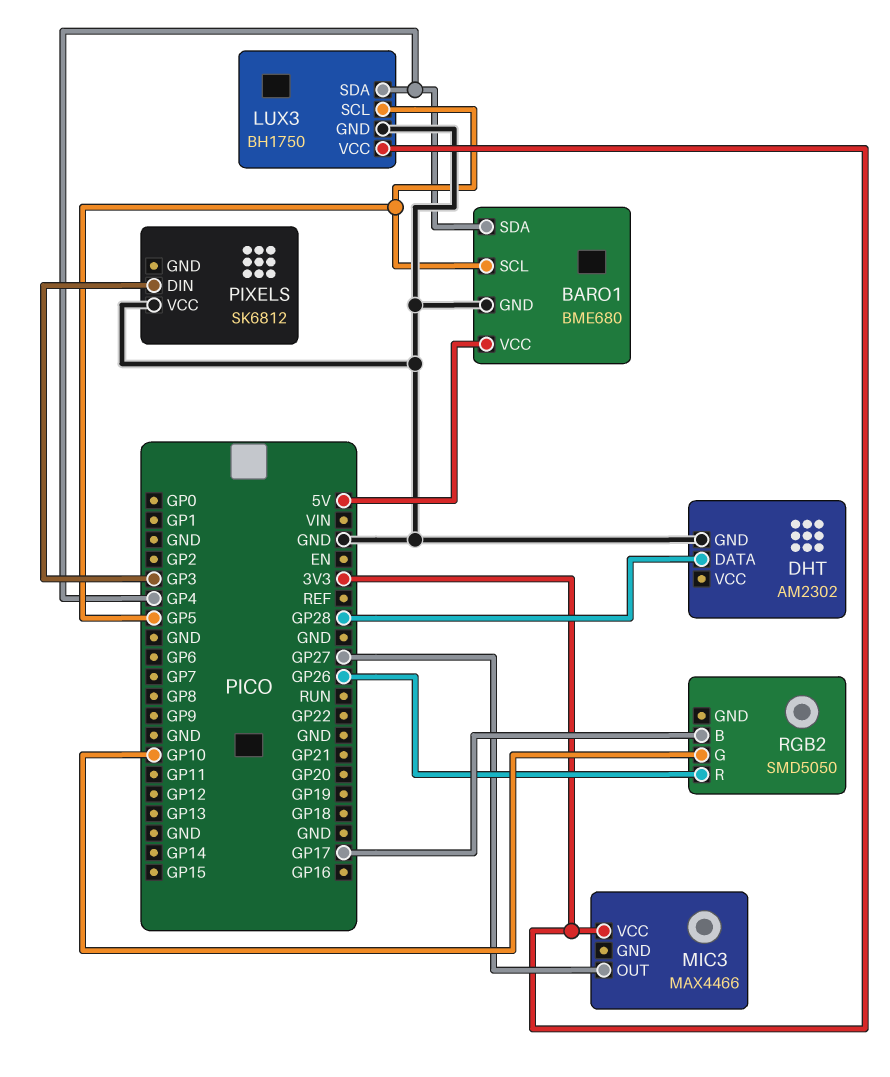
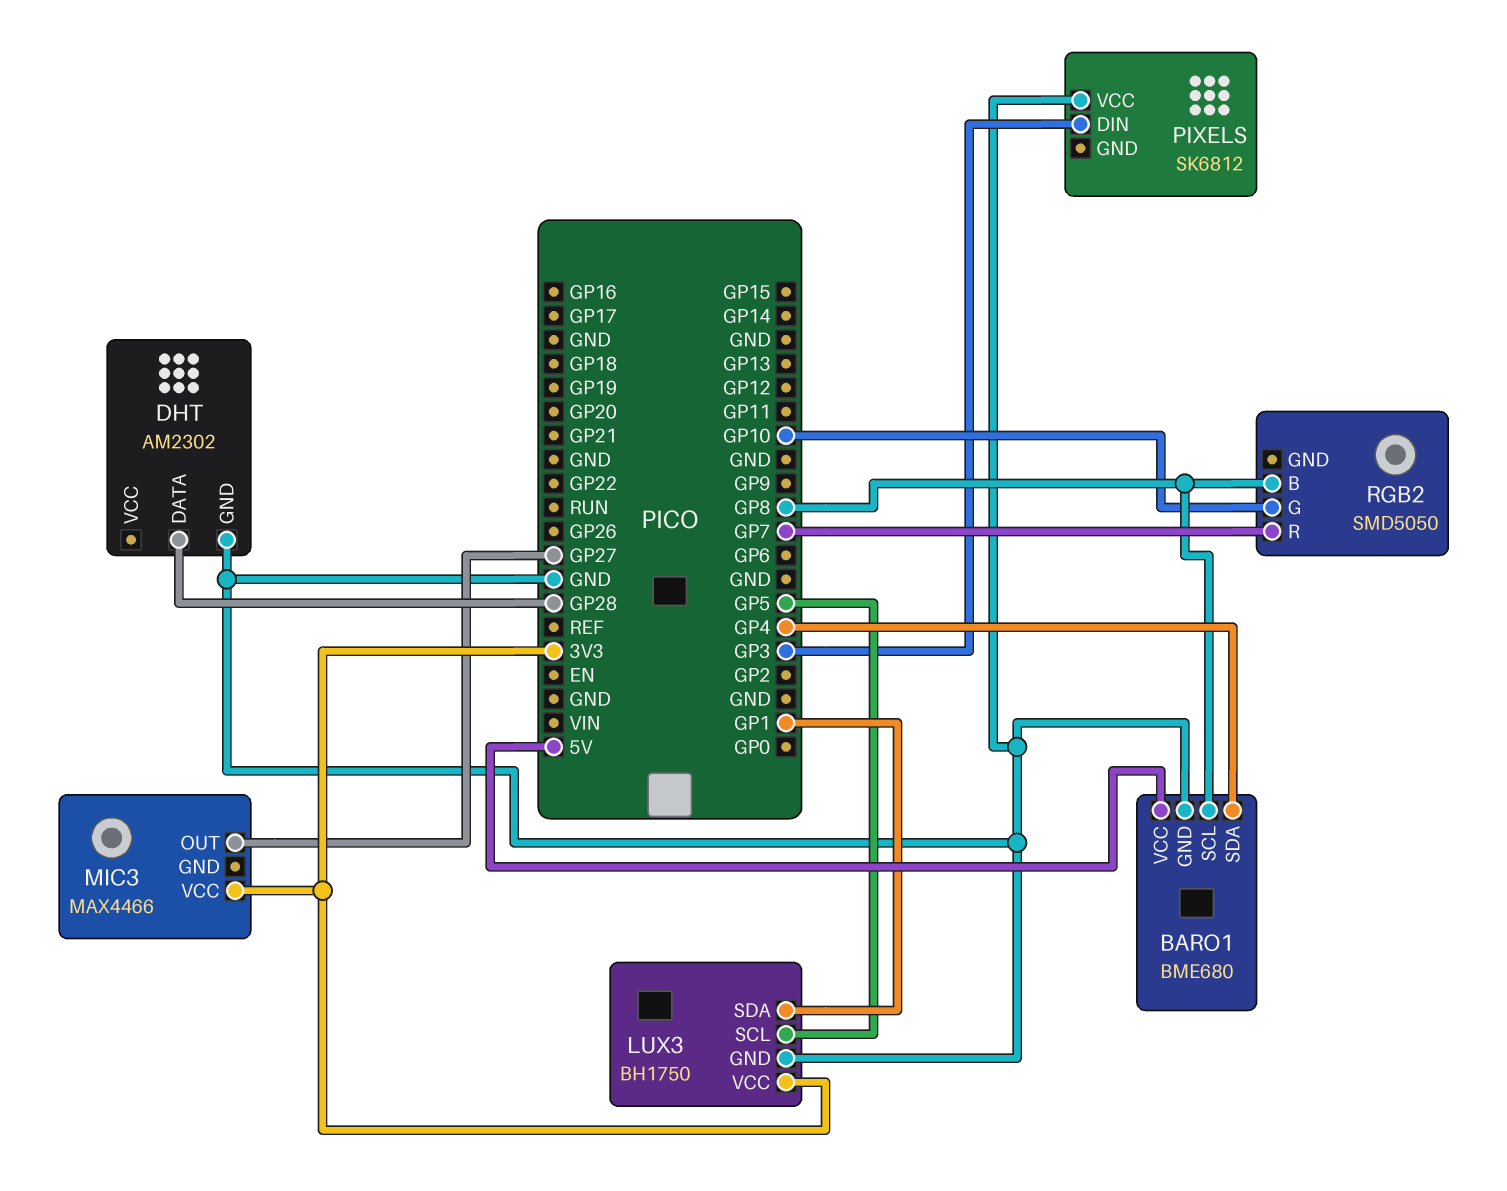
BARO1 pin SCL: GP5 -> GP8
LUX3 pin SDA: GP4 -> GP1
RGB2 pin B: GP17 -> GP8
RGB2 pin R: GP26 -> GP7

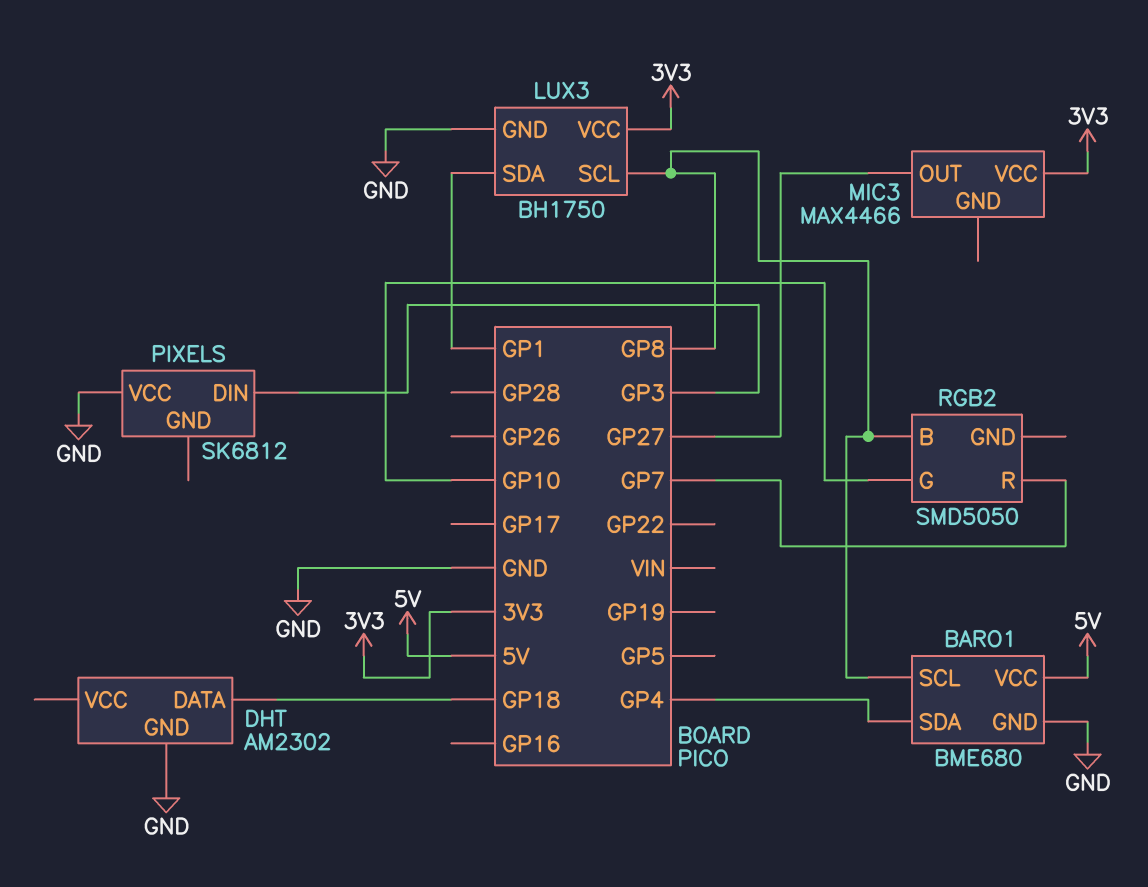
DHT pin DATA: GP28 -> GP18
LUX3 pin SCL: GP5 -> GP8

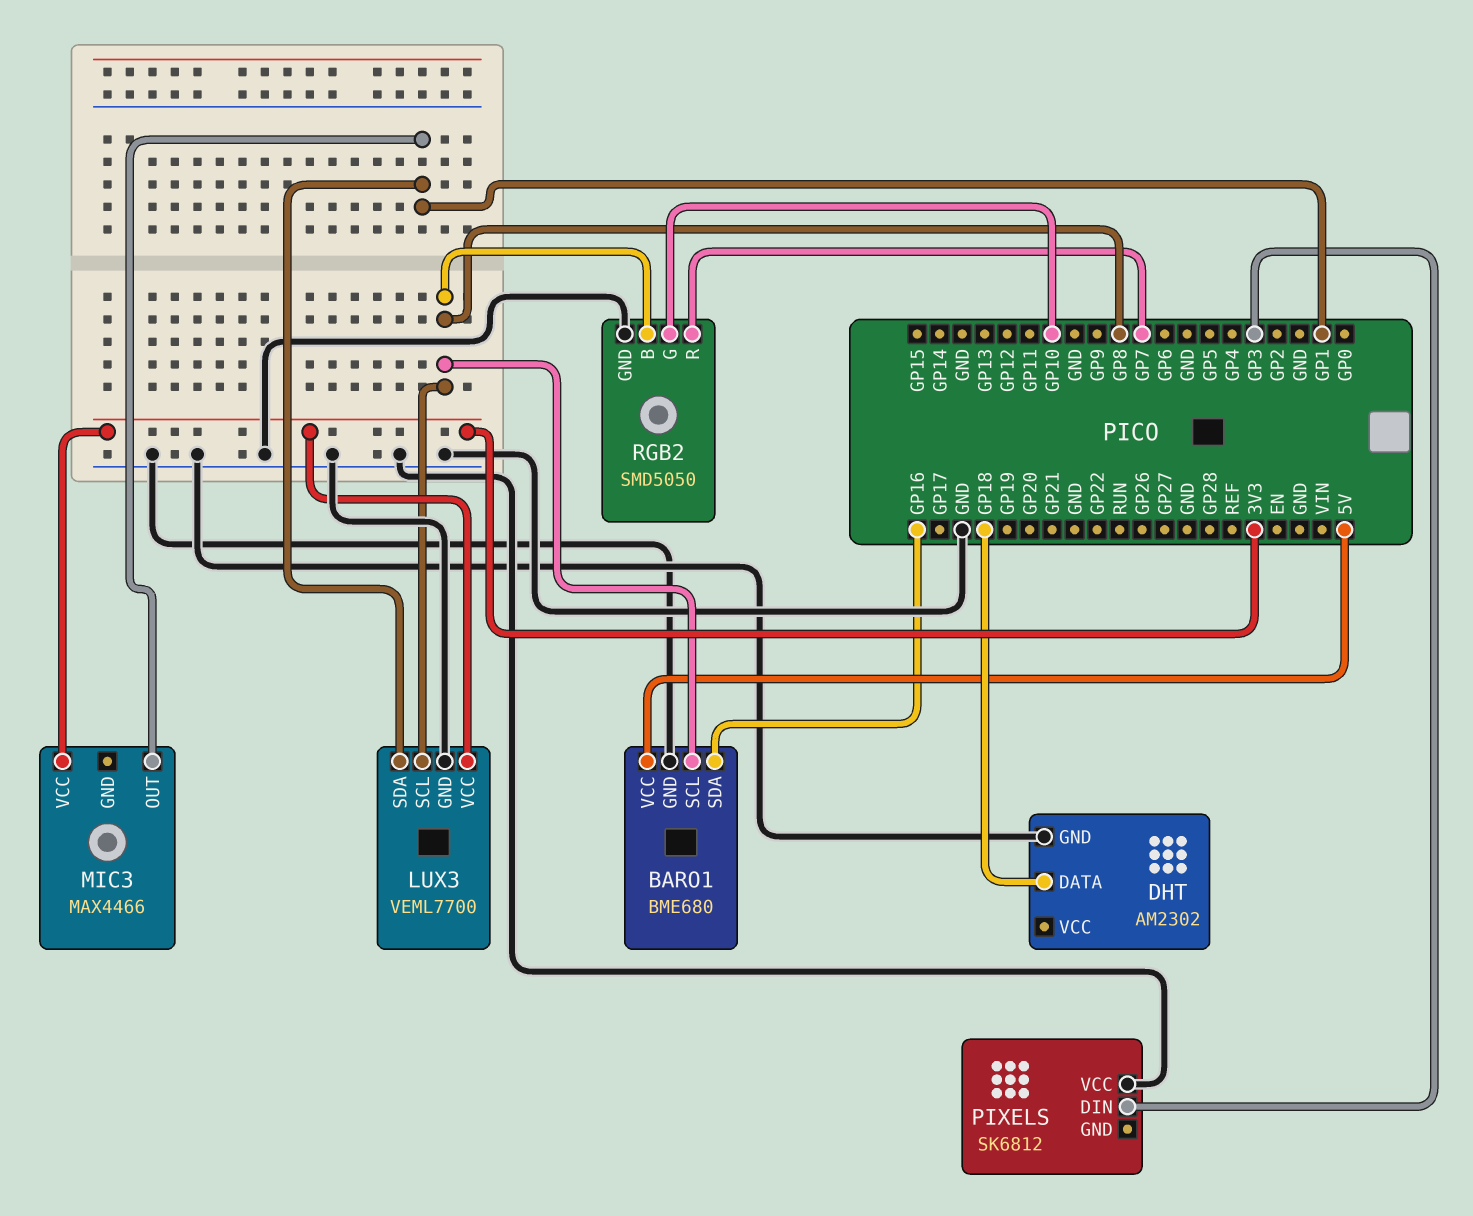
BARO1 pin SDA: GP4 -> GP16
LUX3: BH1750 -> VEML7700
MIC3 pin OUT: GP27 -> GP1
RGB2 pin GND: none -> GND

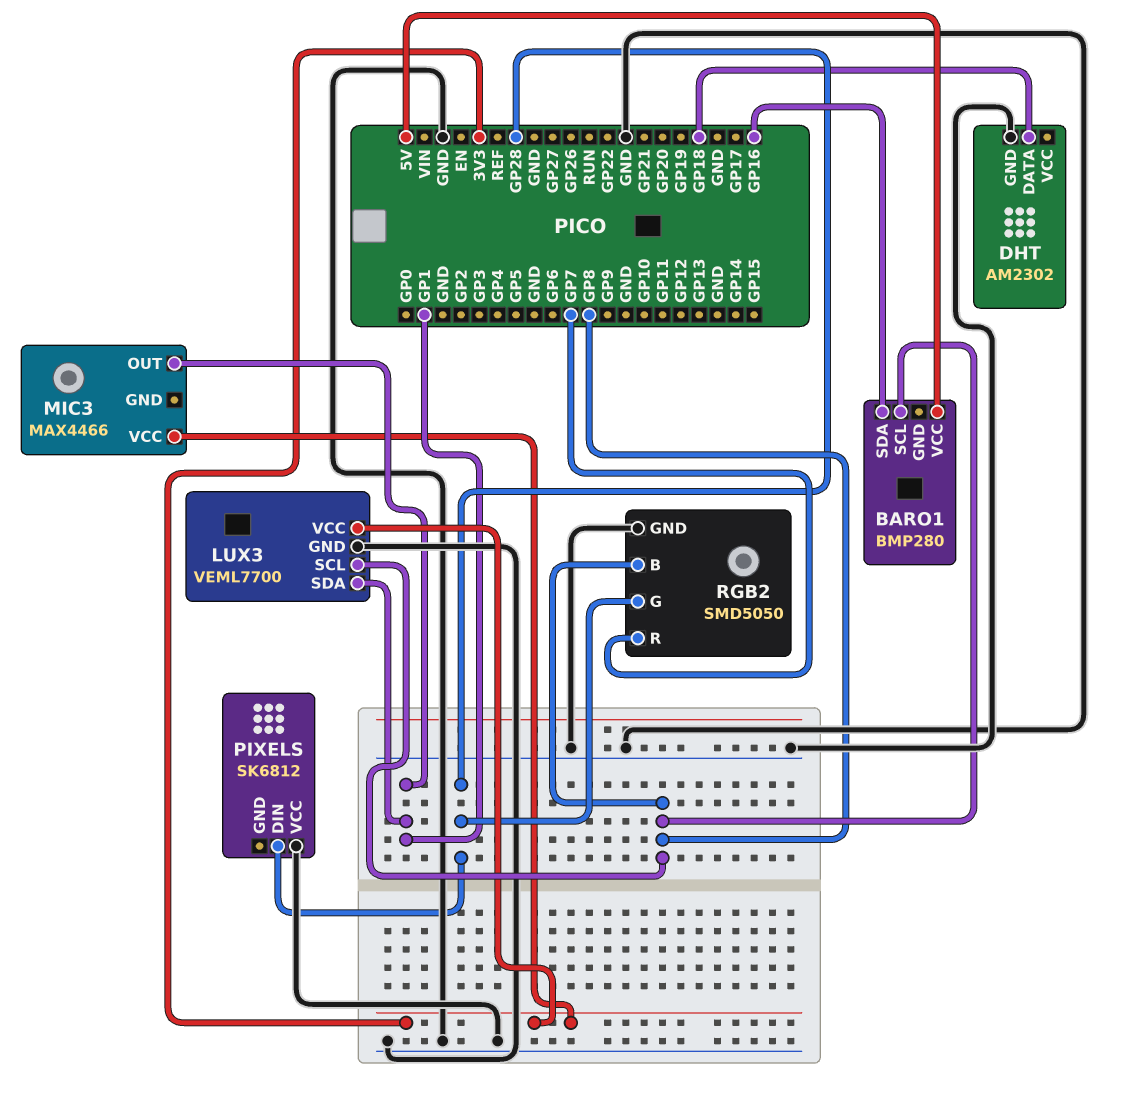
BARO1: BME680 -> BMP280
BARO1 pin GND: GND -> none
PIXELS pin DIN: GP3 -> GP28
RGB2 pin G: GP10 -> GP28

